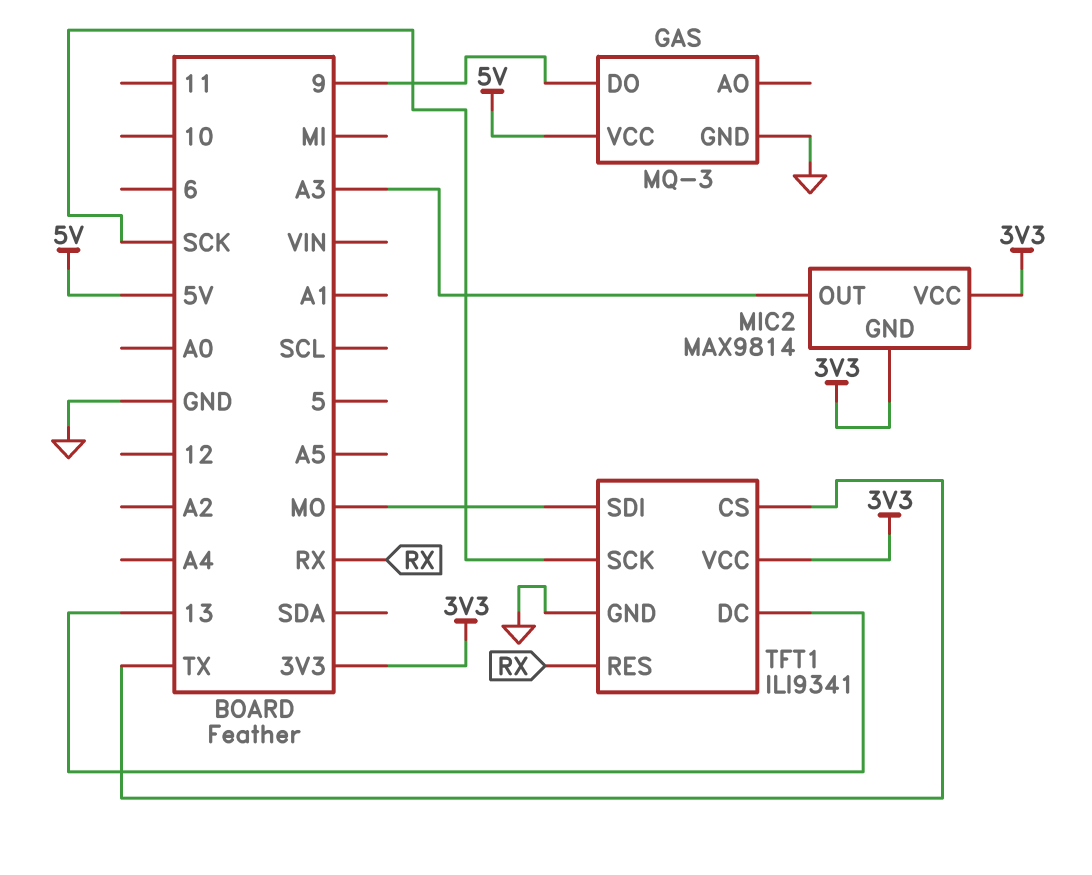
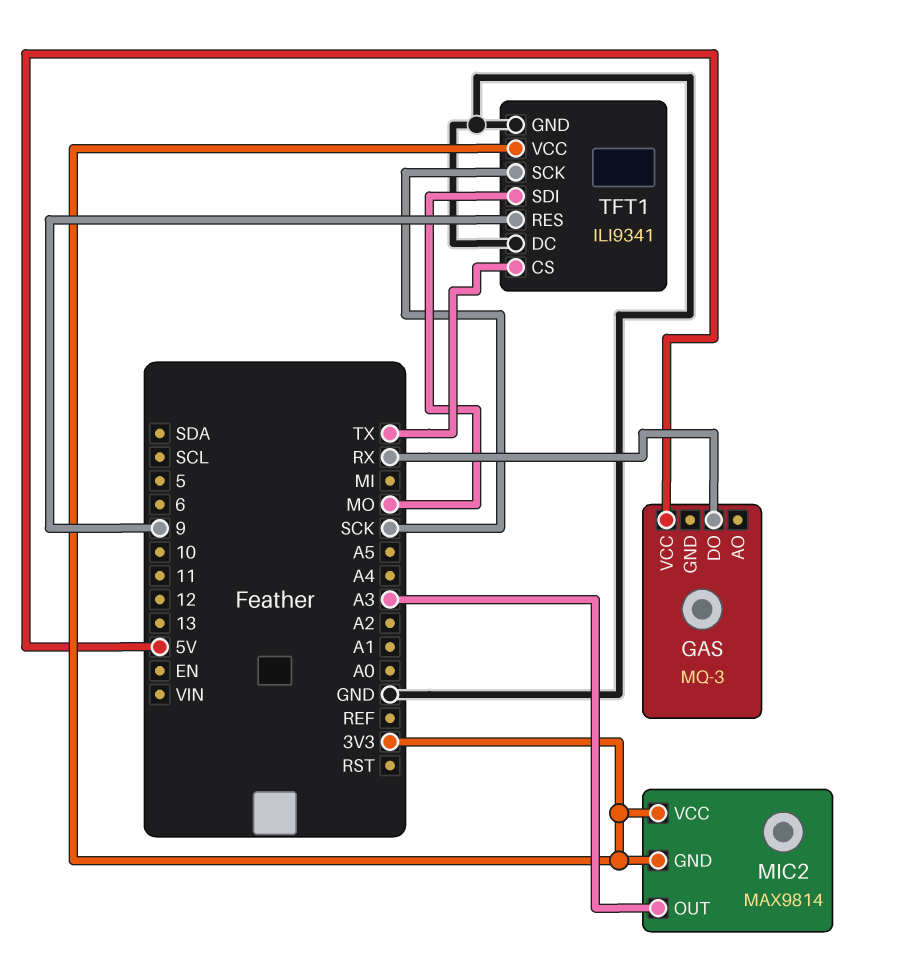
GAS pin DO: 9 -> RX
GAS pin GND: GND -> none
TFT1 pin DC: 13 -> GND
TFT1 pin RES: RX -> 9

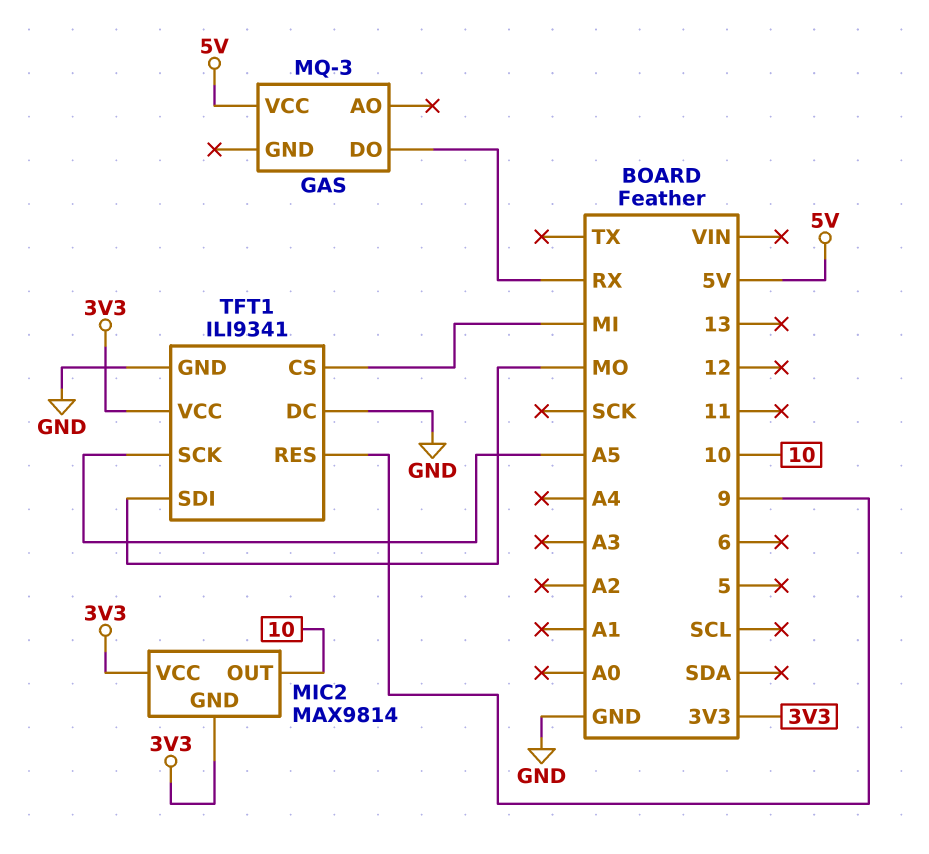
MIC2 pin OUT: A3 -> 10
TFT1 pin CS: TX -> MI
TFT1 pin SCK: SCK -> A5

